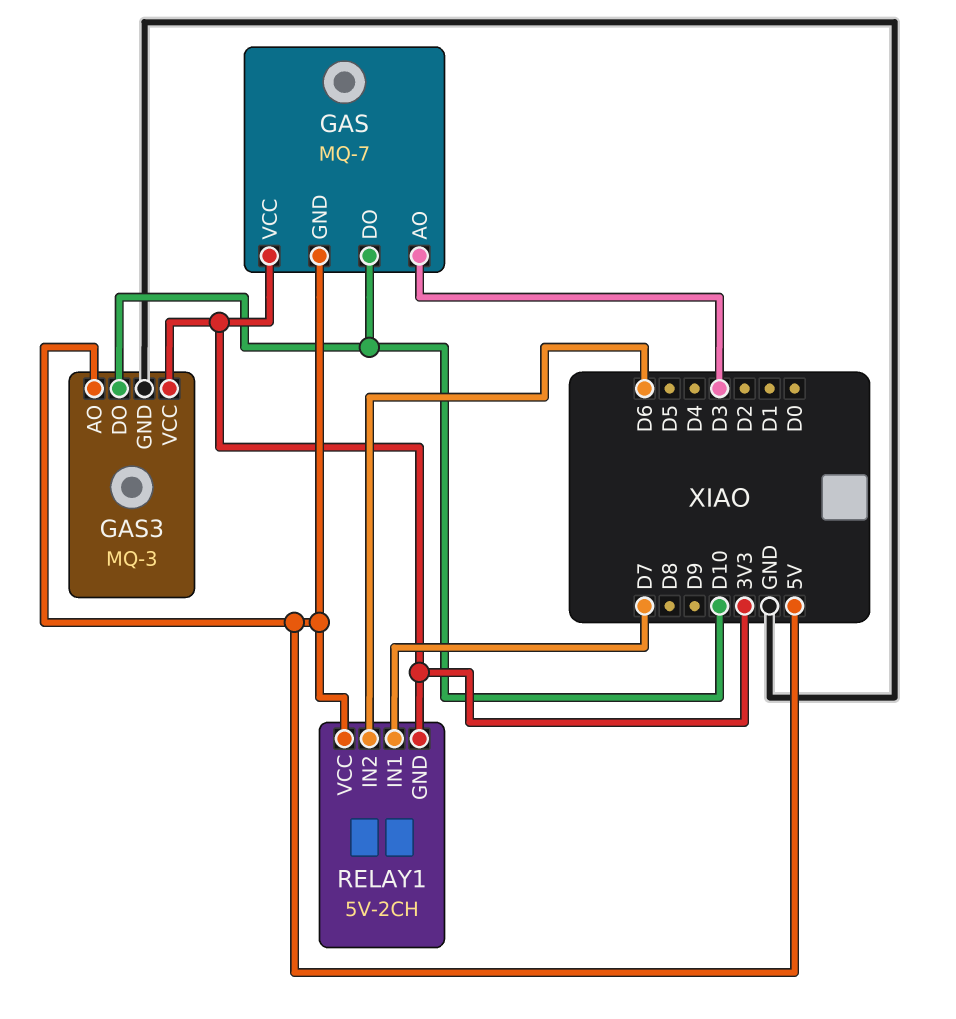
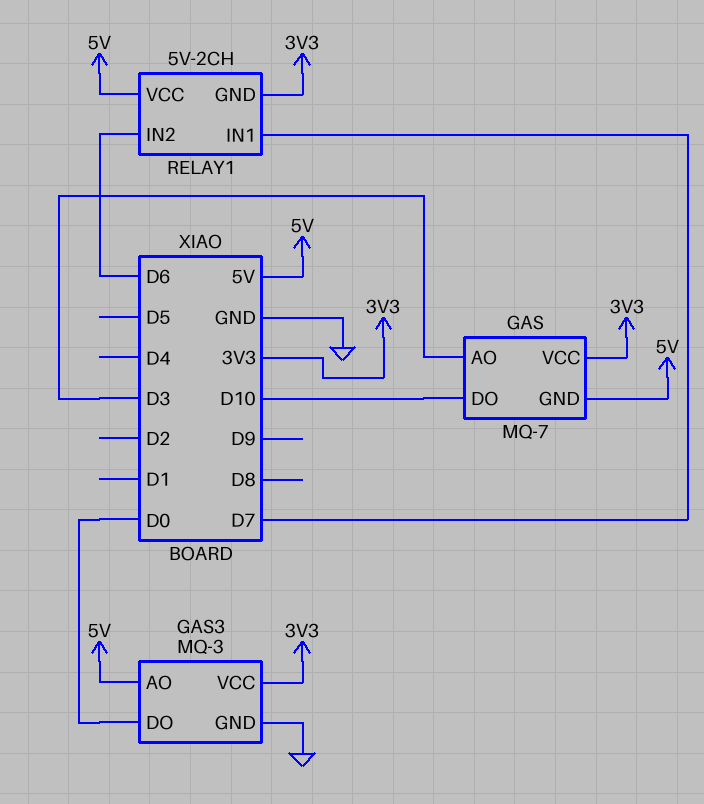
GAS3 pin DO: D10 -> D0

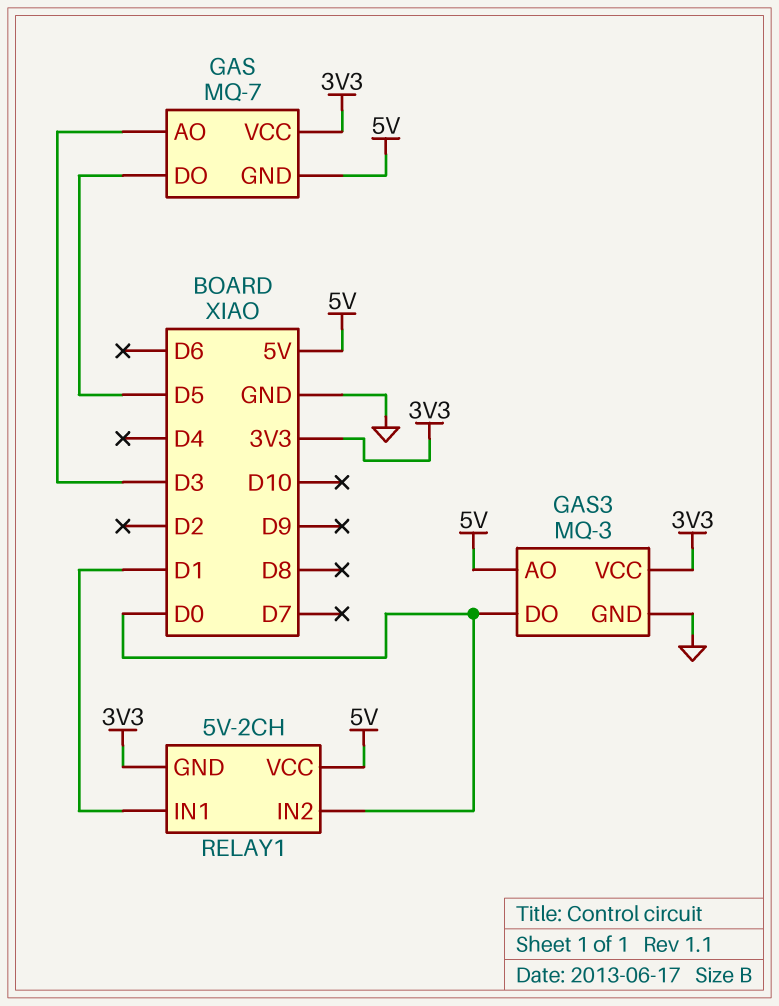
GAS pin DO: D10 -> D5
RELAY1 pin IN1: D7 -> D1
RELAY1 pin IN2: D6 -> D0

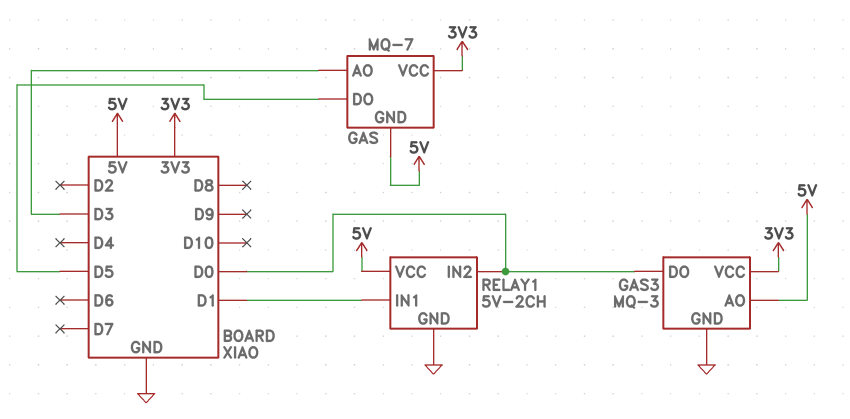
RELAY1 pin GND: 3V3 -> GND

